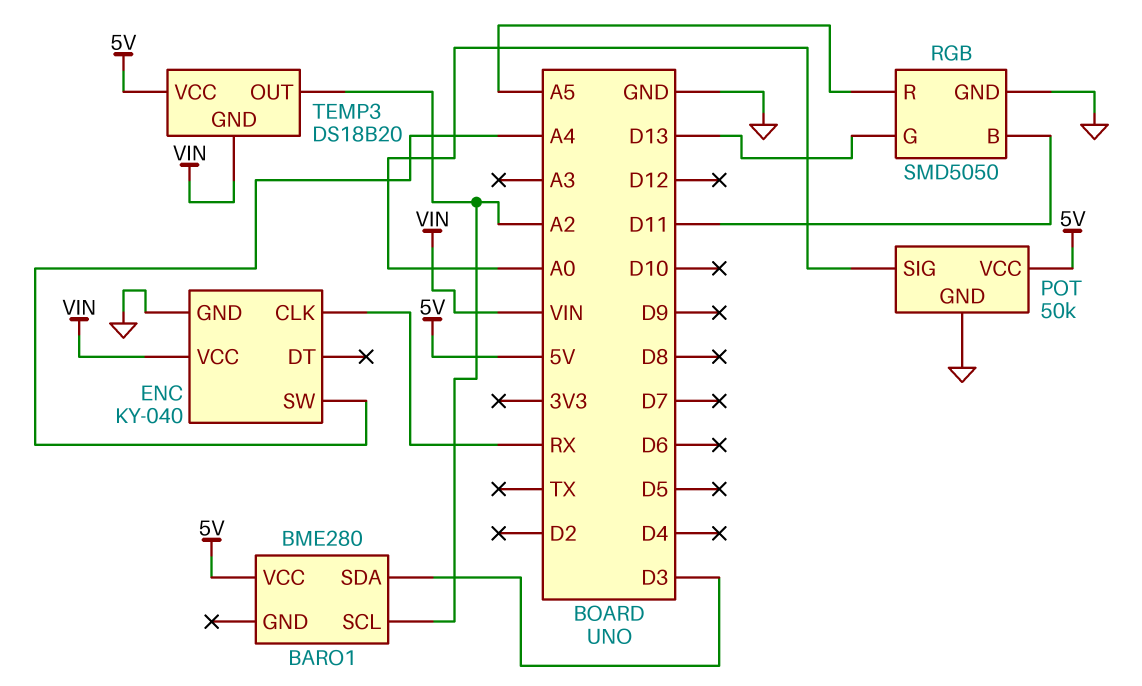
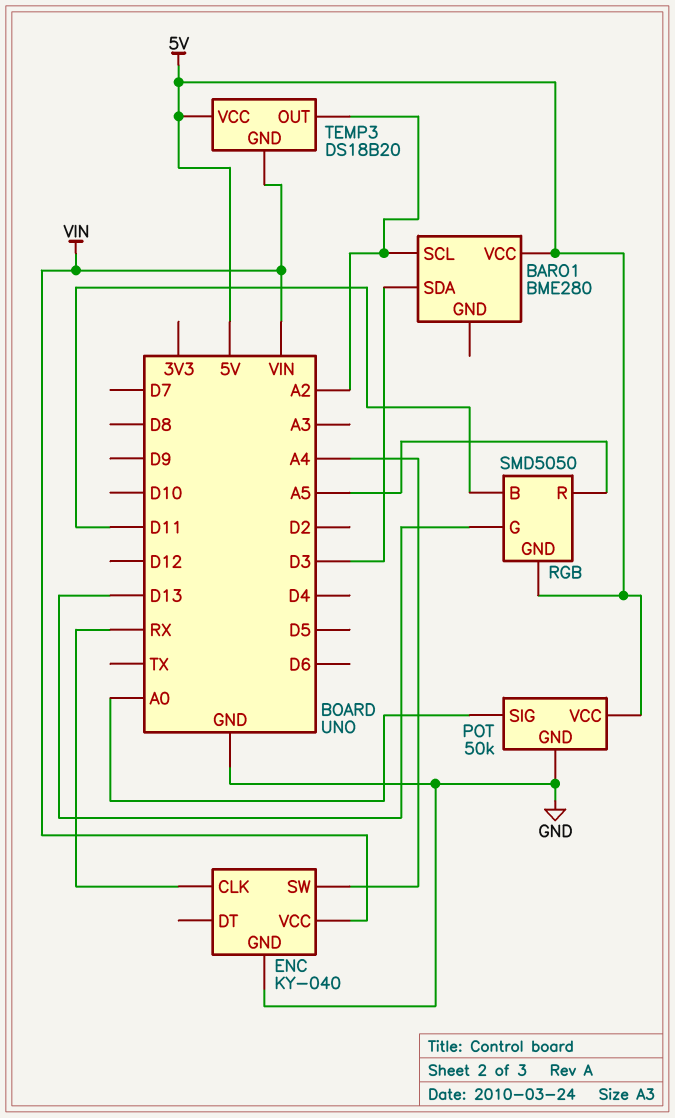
RGB pin GND: GND -> 5V

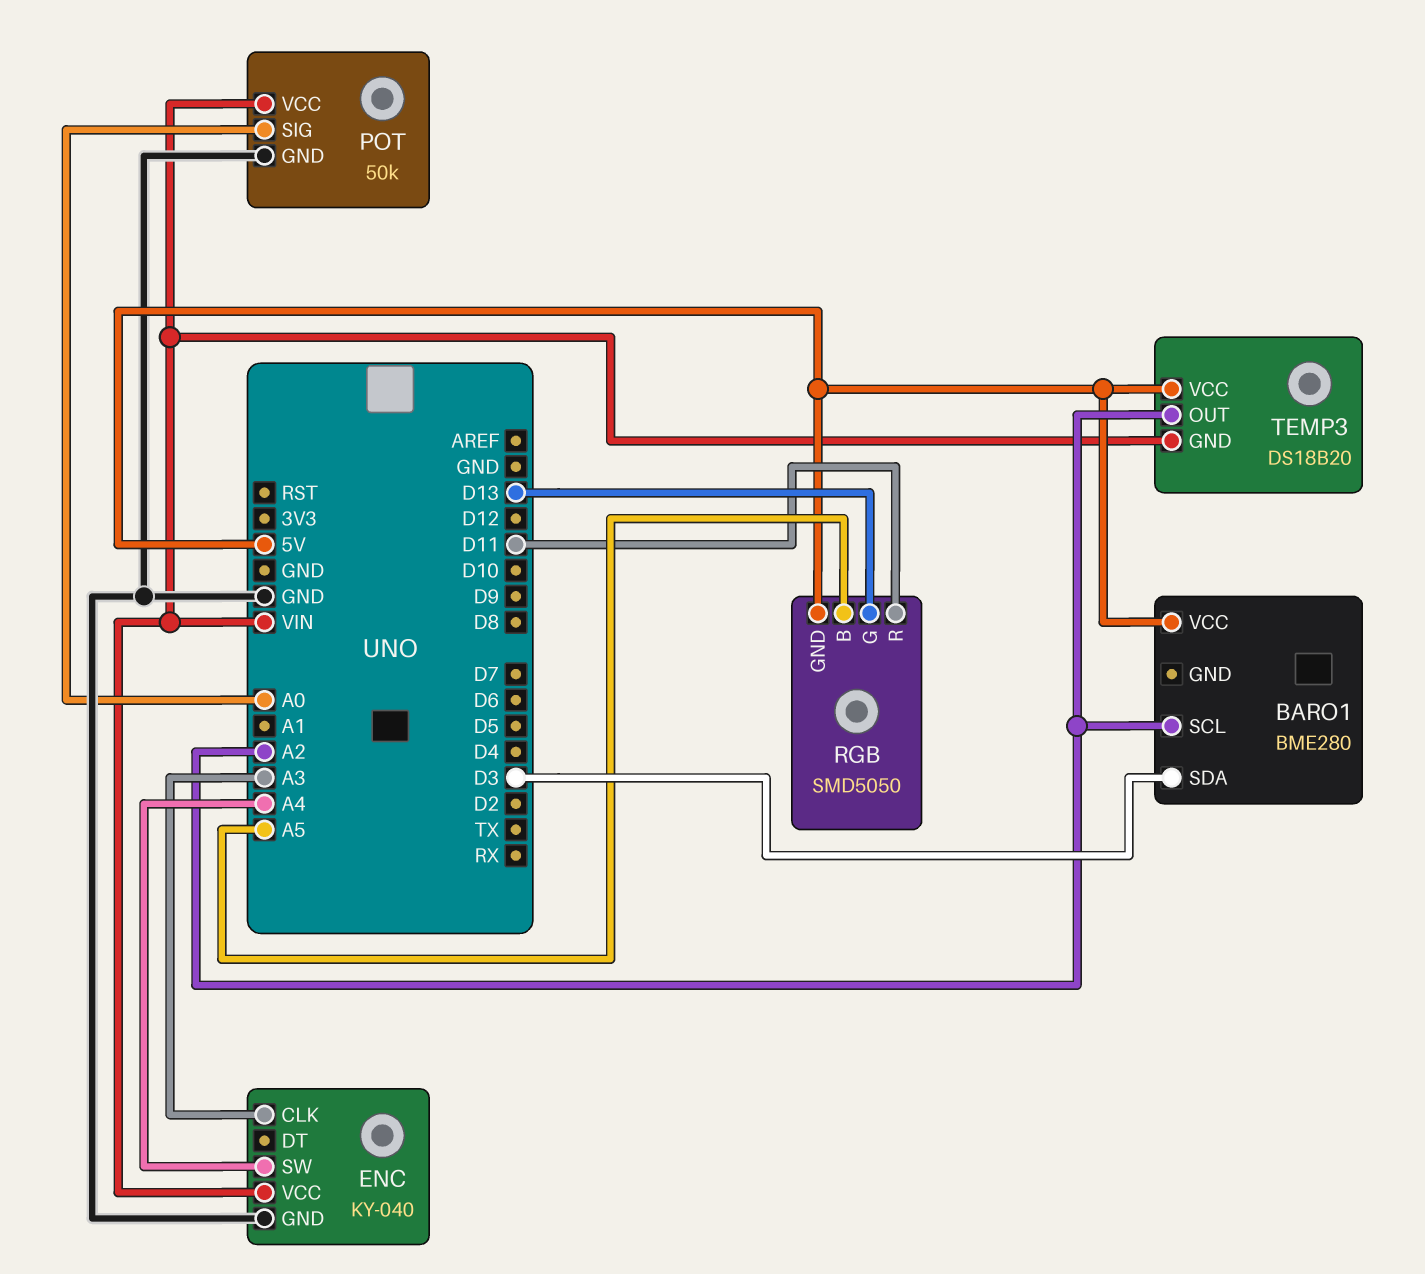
ENC pin CLK: RX -> A3
POT pin VCC: 5V -> VIN
RGB pin B: D11 -> A5
RGB pin R: A5 -> D11

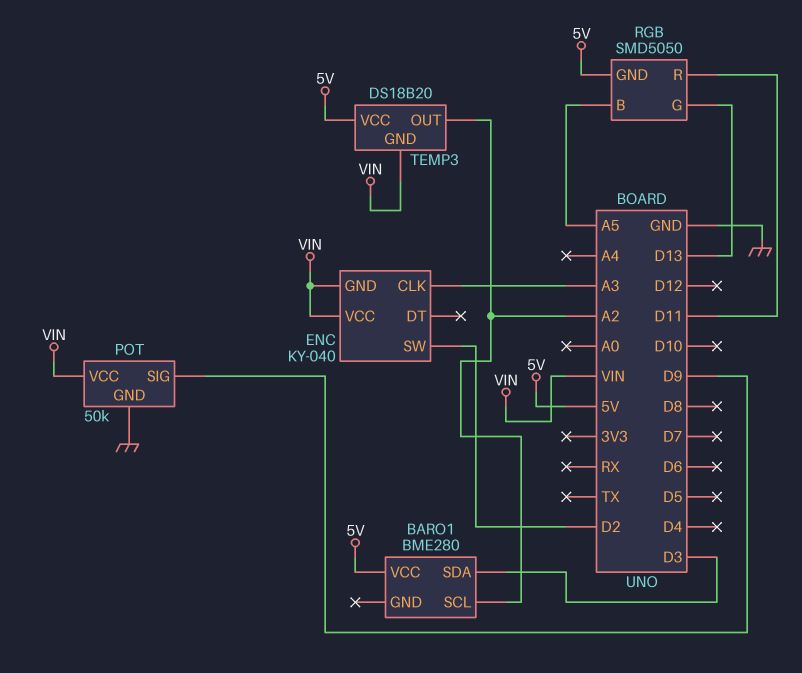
ENC pin GND: GND -> VIN
ENC pin SW: A4 -> D2
POT pin SIG: A0 -> D9

